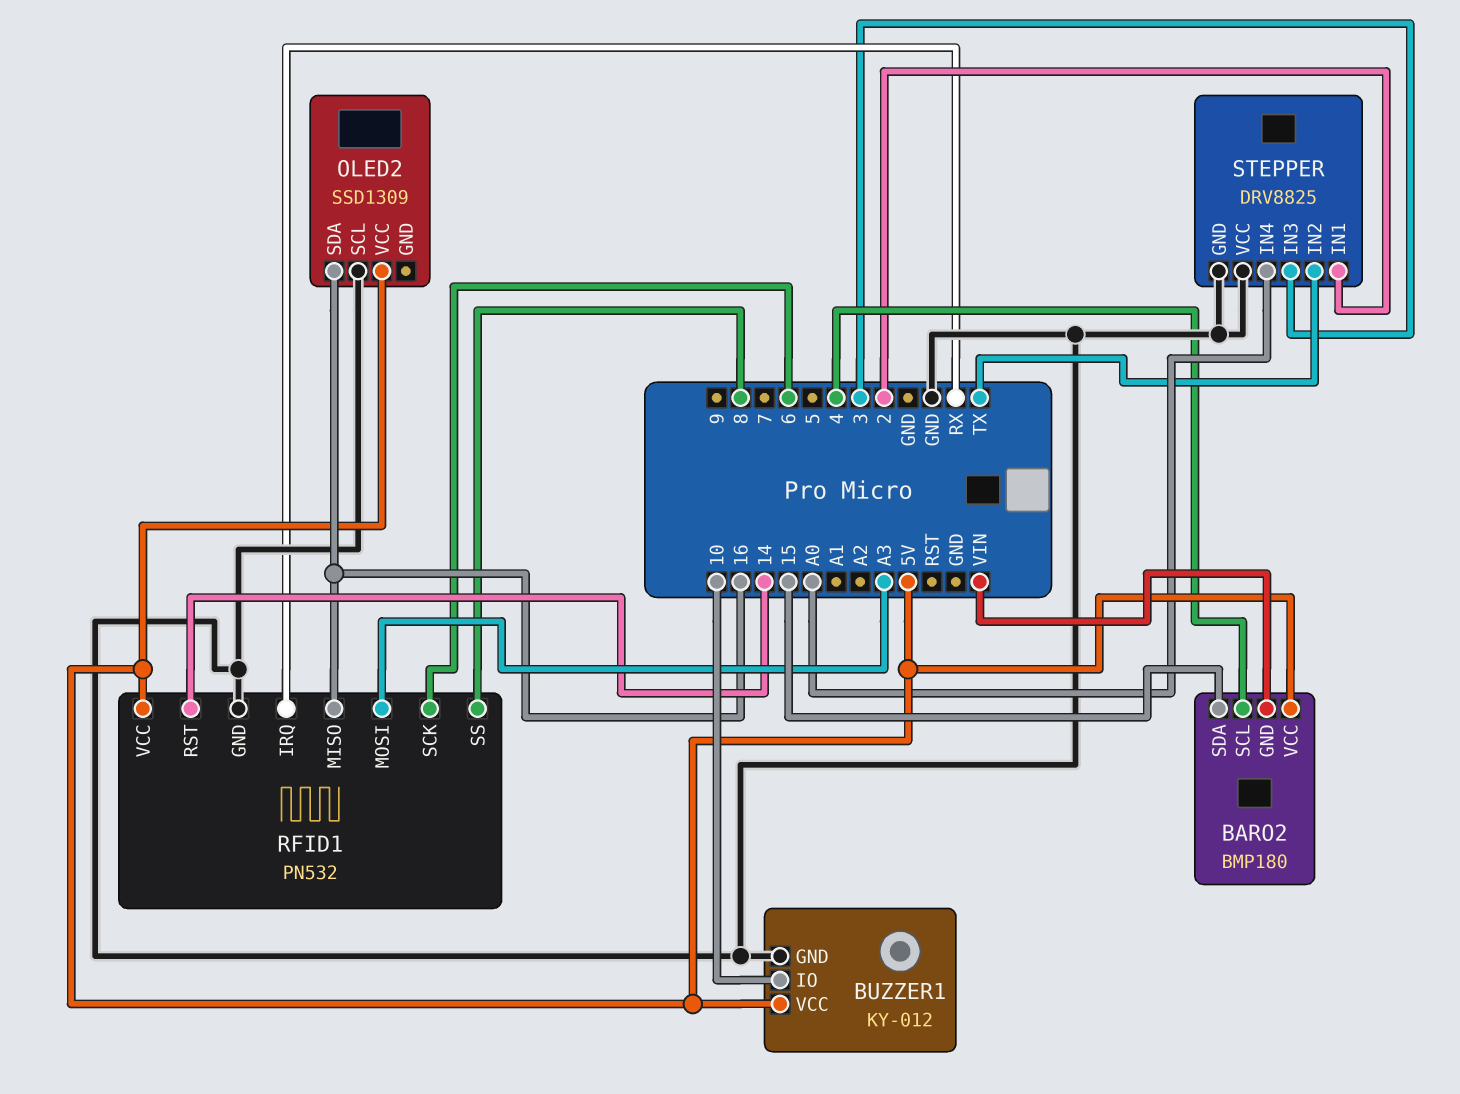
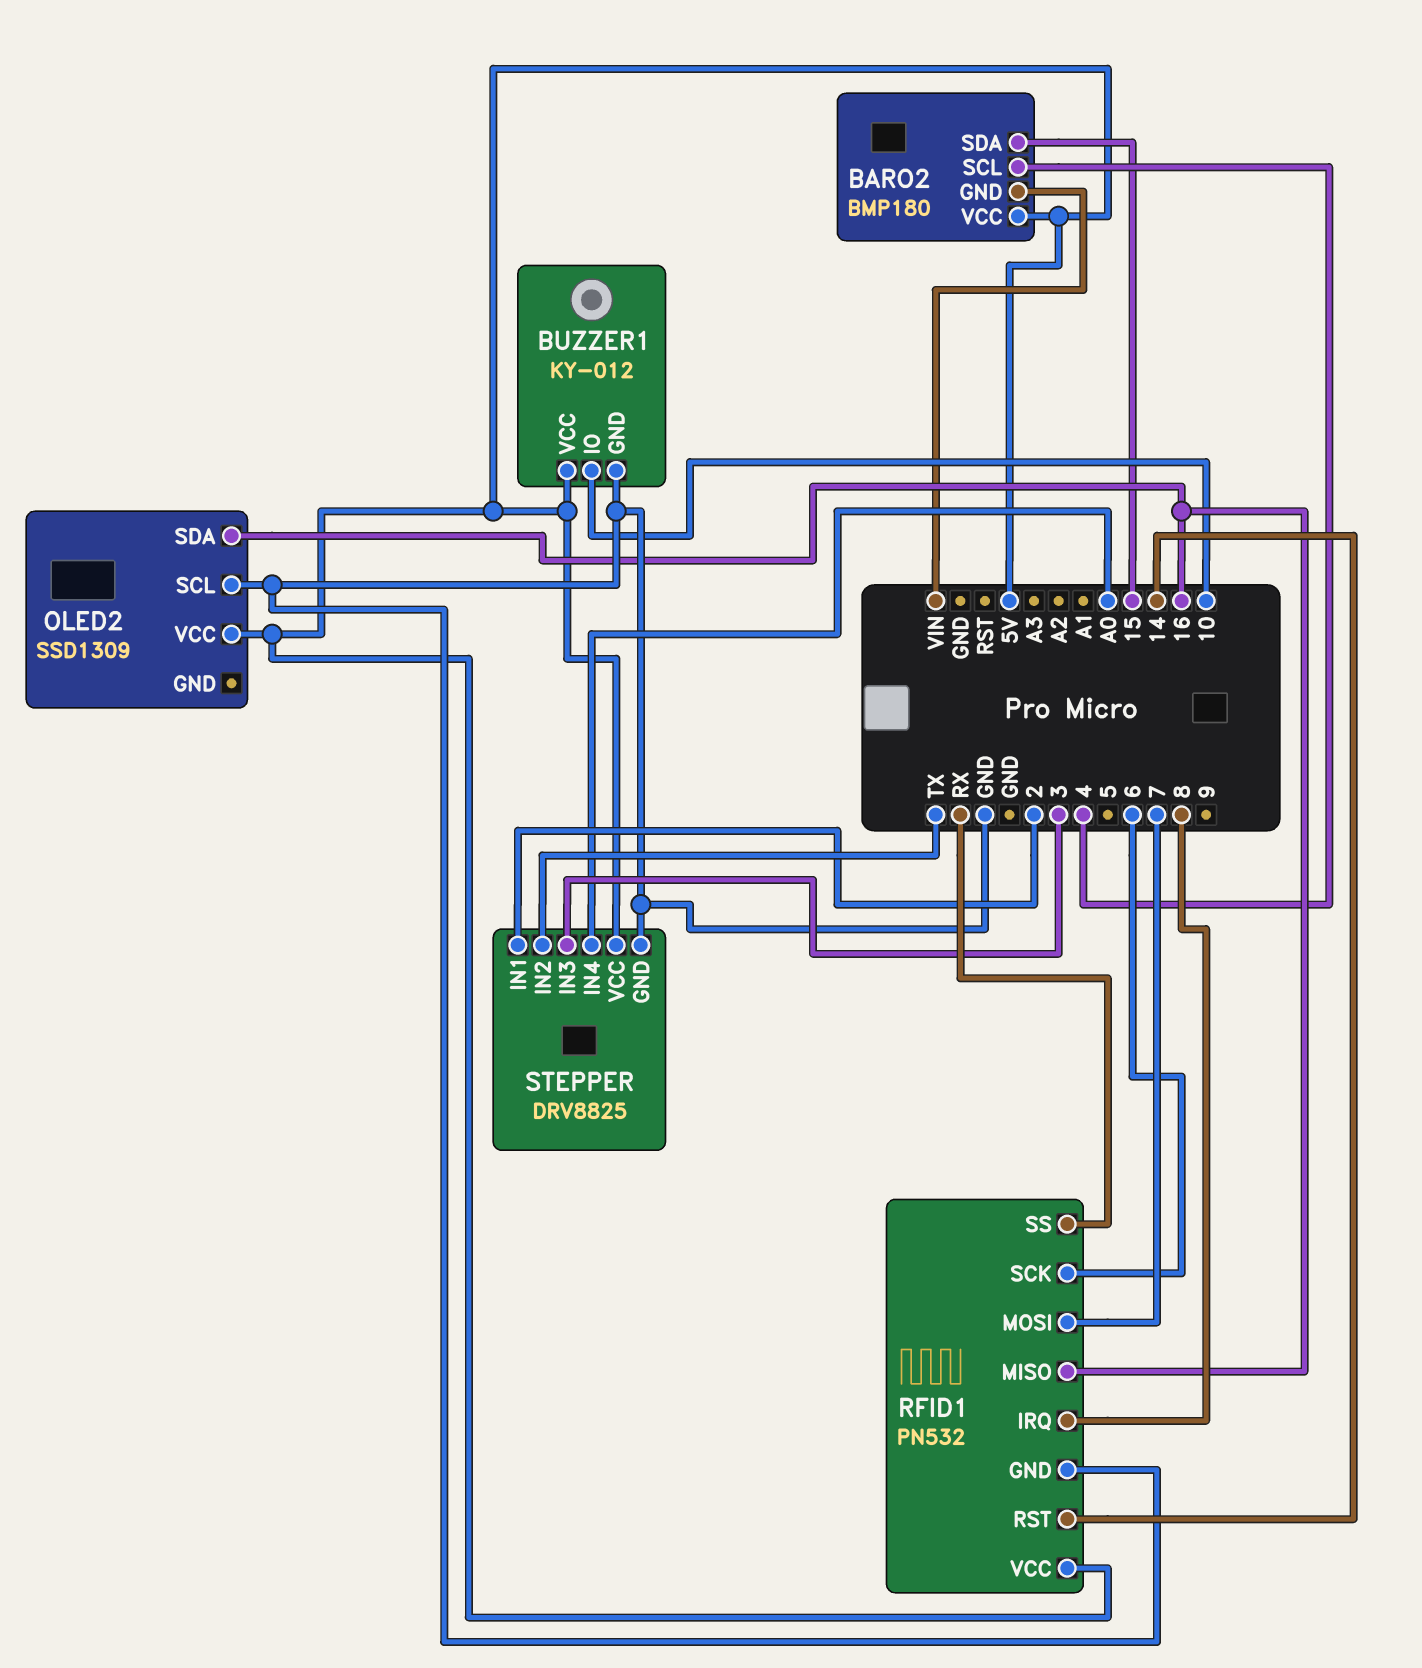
RFID1 pin IRQ: RX -> 8
RFID1 pin MOSI: A3 -> 7
RFID1 pin SS: 8 -> RX
STEPPER pin VCC: GND -> 5V

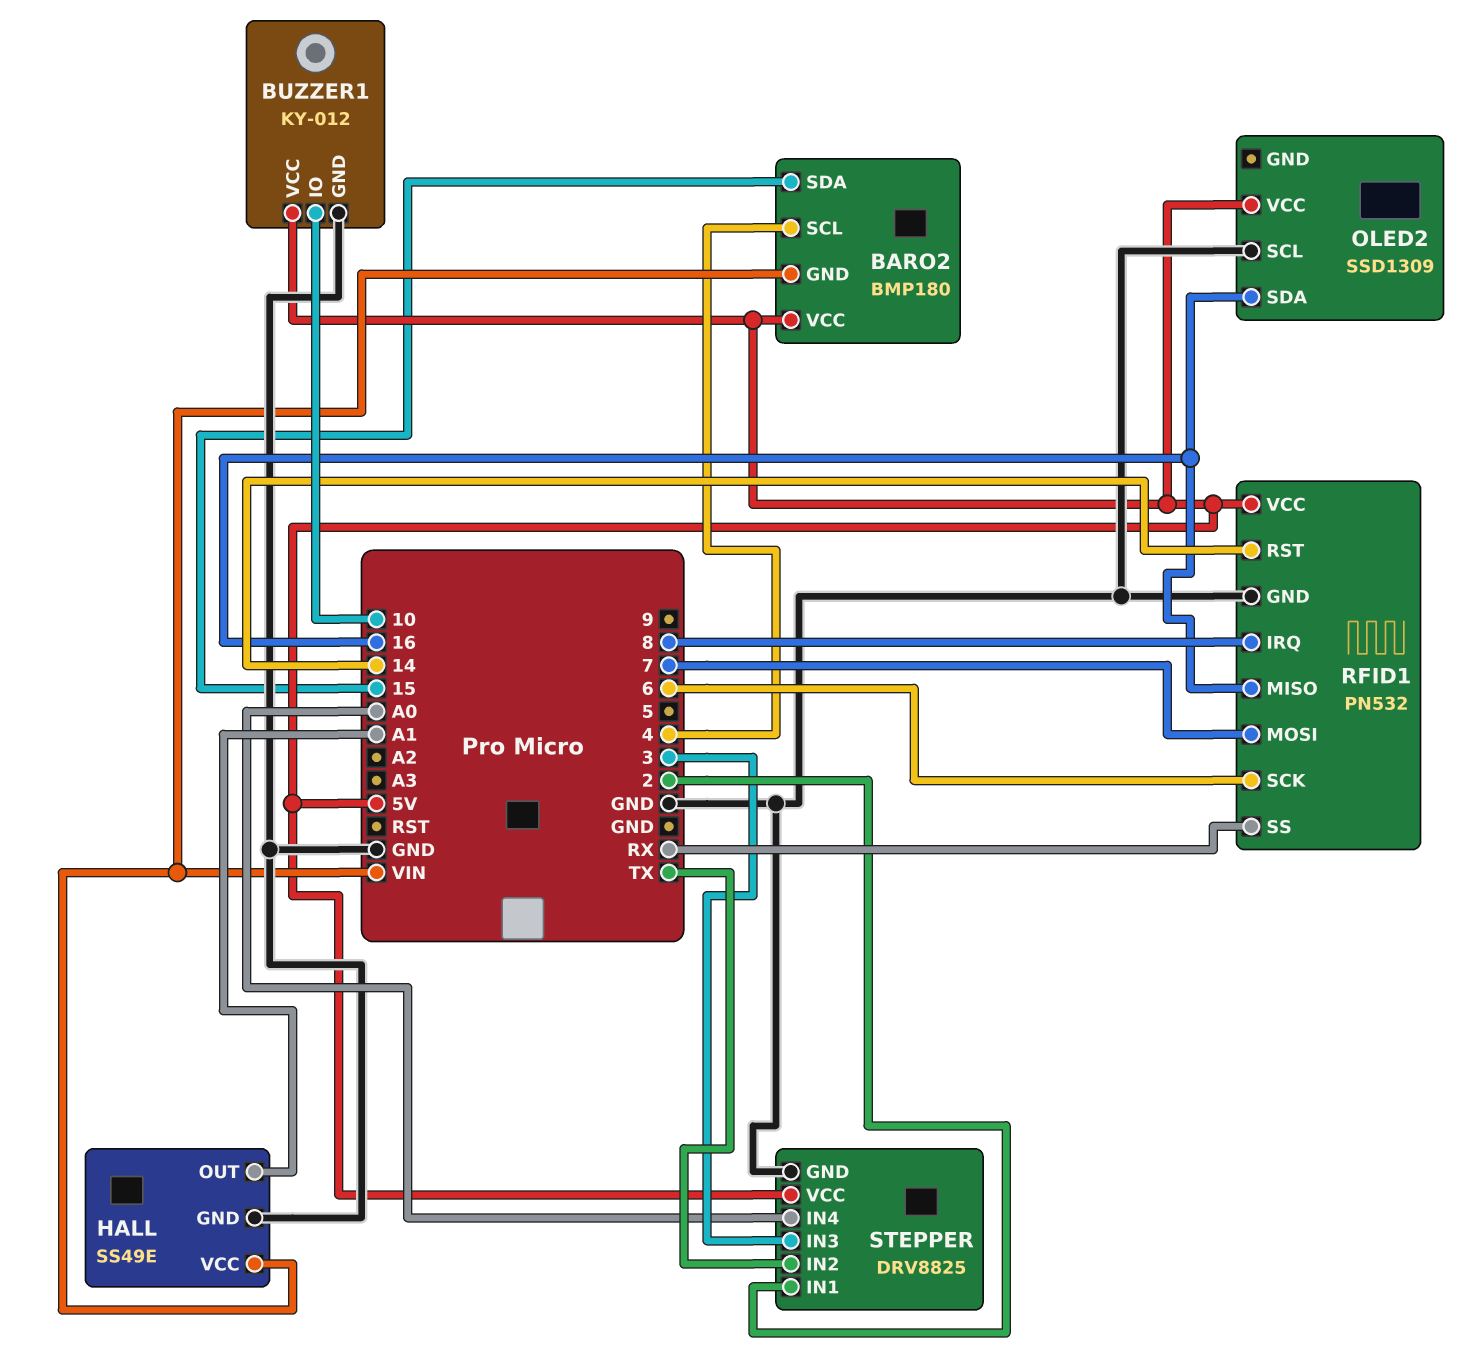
HALL: none -> SS49E
HALL pin GND: none -> GND
HALL pin OUT: none -> A1
HALL pin VCC: none -> VIN

